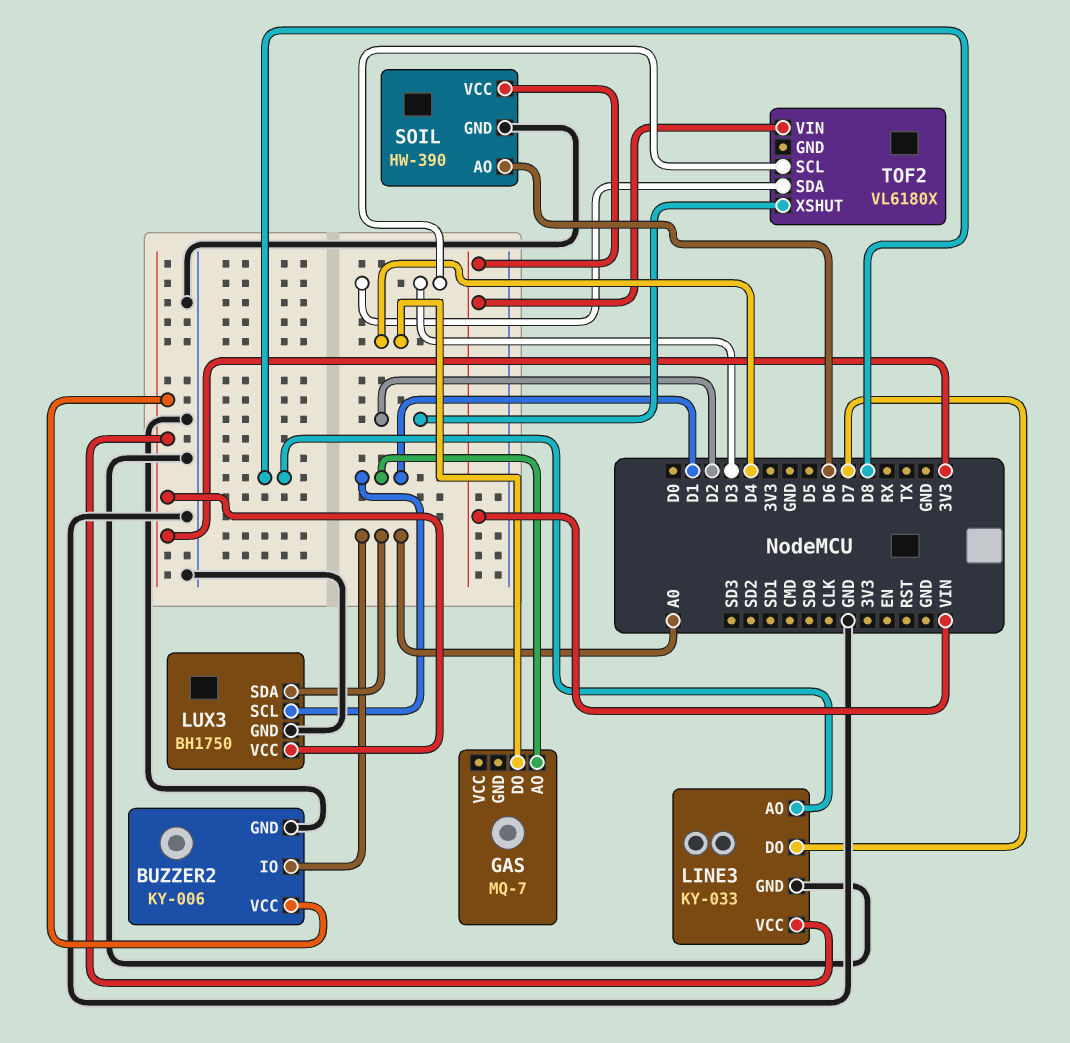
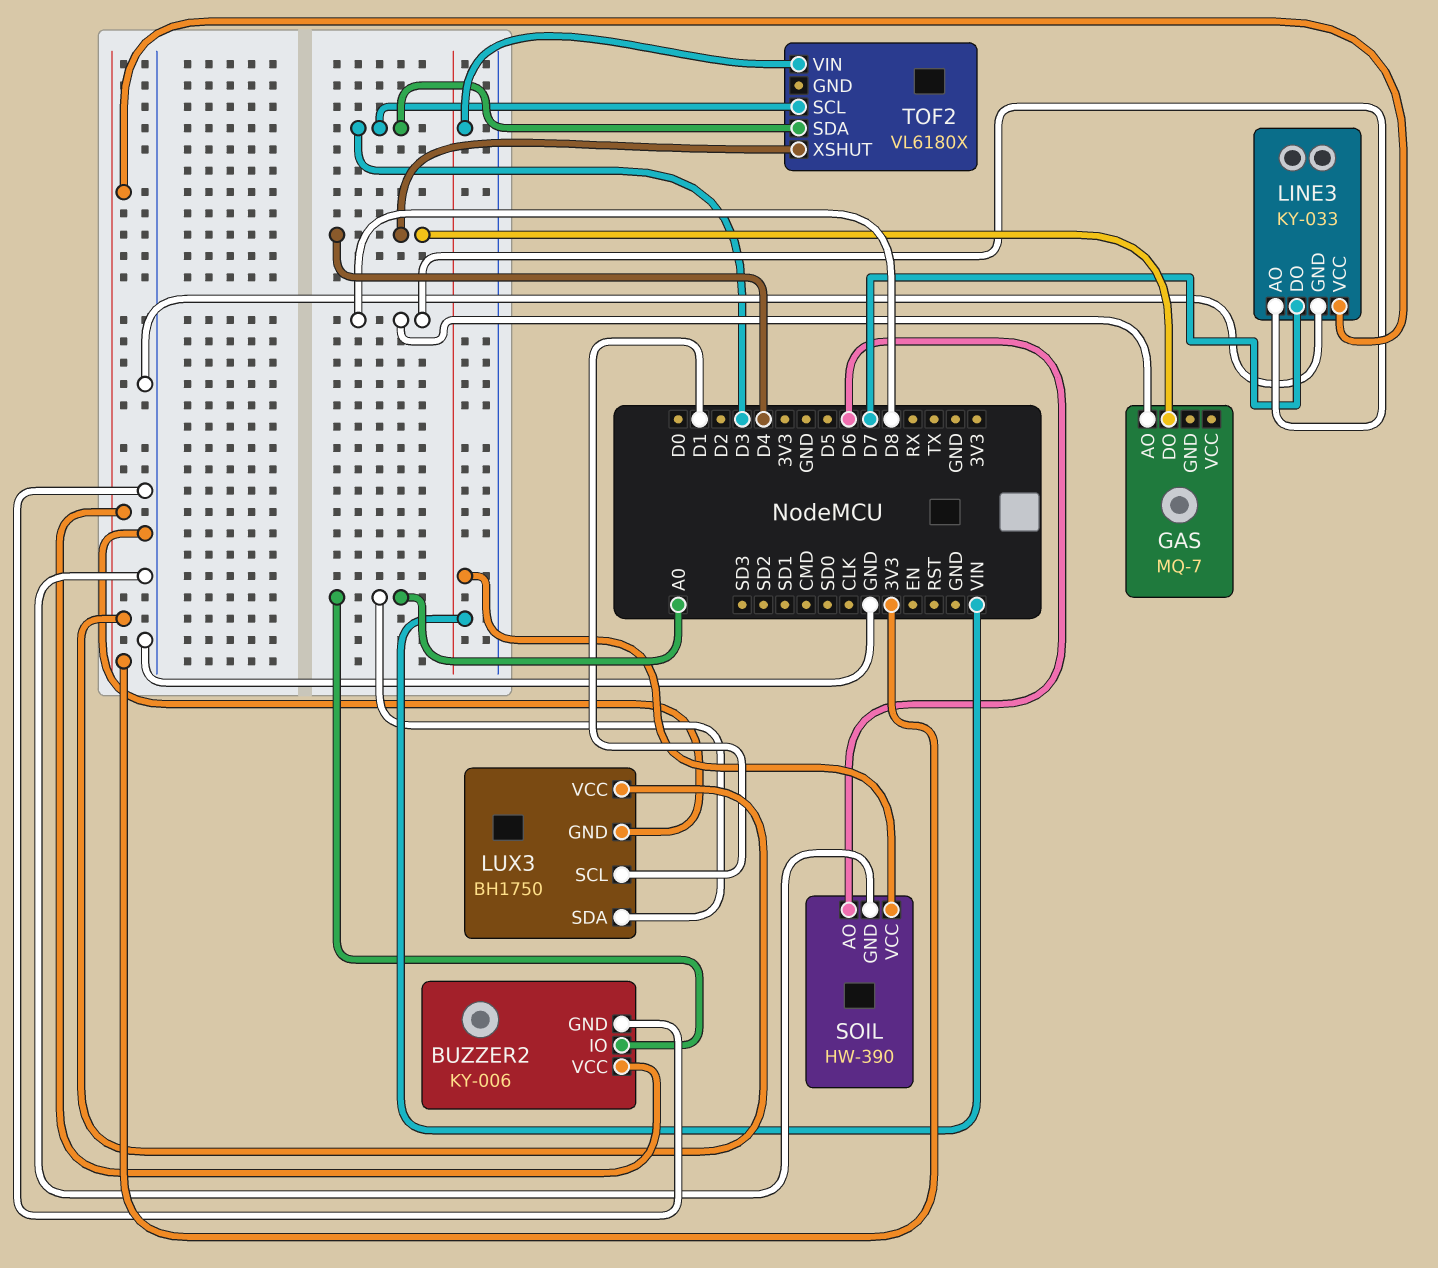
GAS pin AO: D1 -> D8
TOF2 pin XSHUT: D2 -> D4

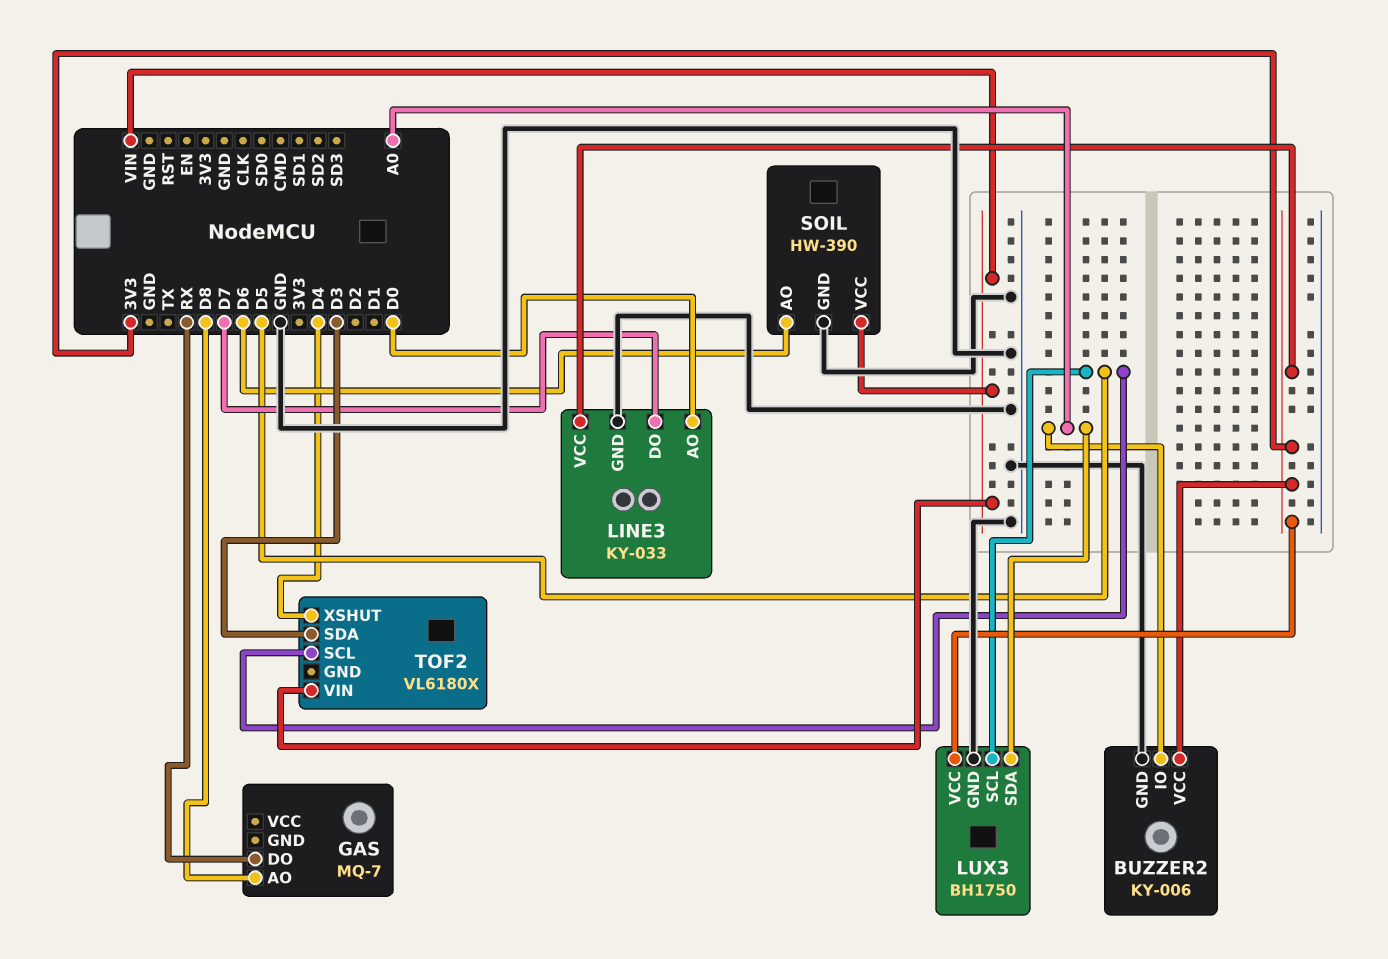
GAS pin DO: D4 -> RX
LINE3 pin AO: D8 -> D0
LUX3 pin SCL: D1 -> D5
TOF2 pin SCL: D3 -> D5

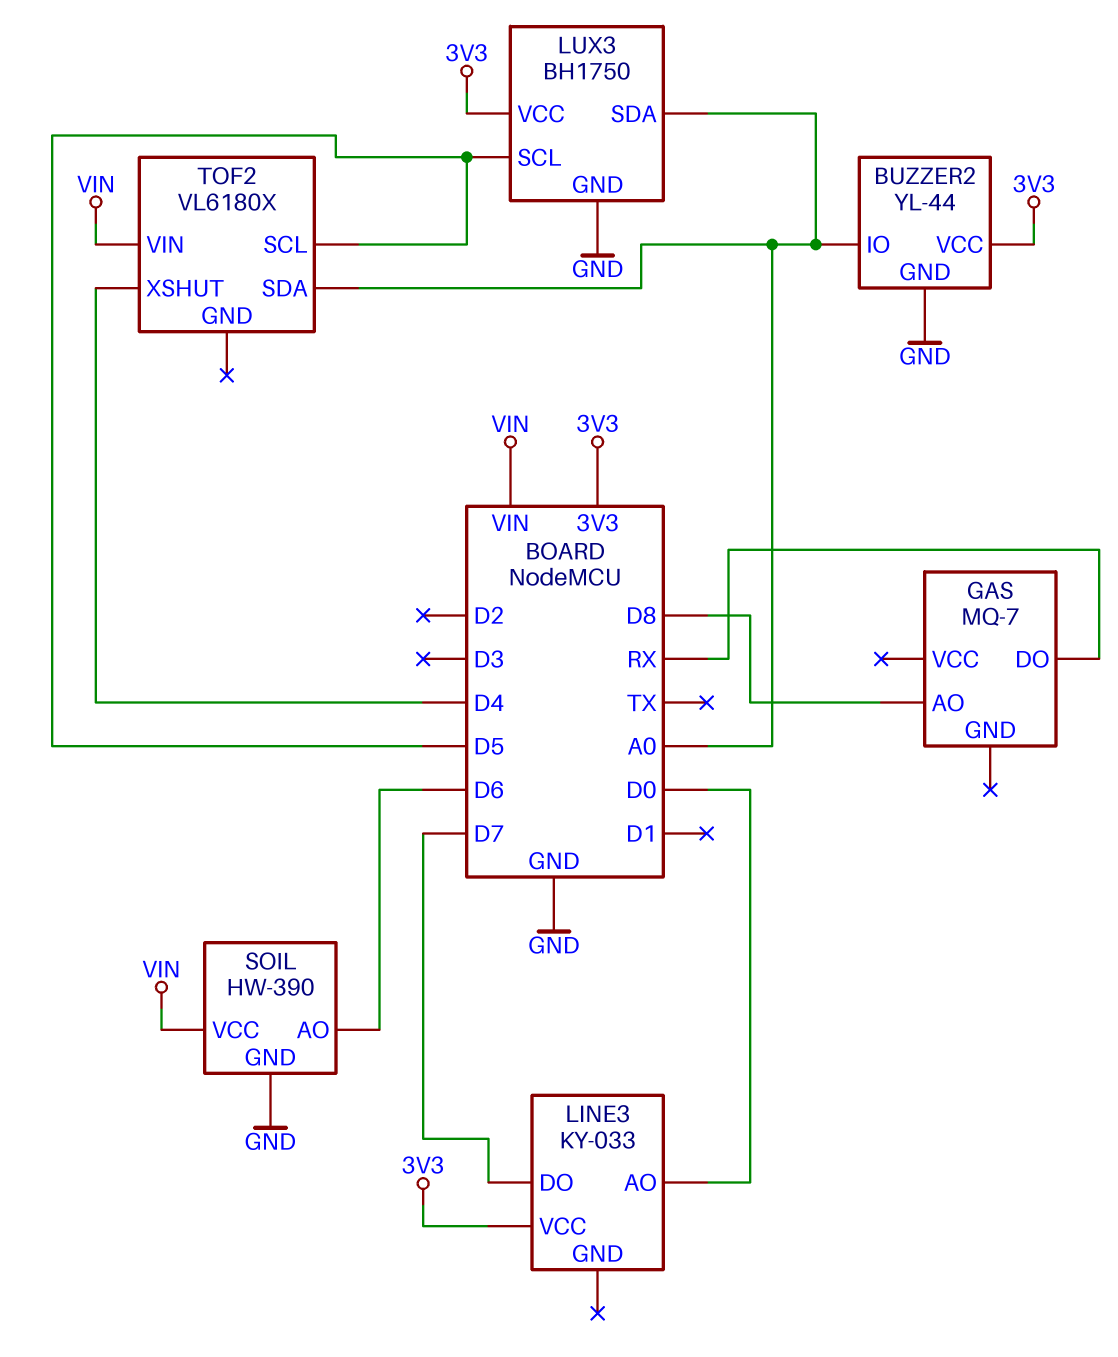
BUZZER2: KY-006 -> YL-44
LINE3 pin GND: GND -> none
TOF2 pin SDA: D3 -> A0

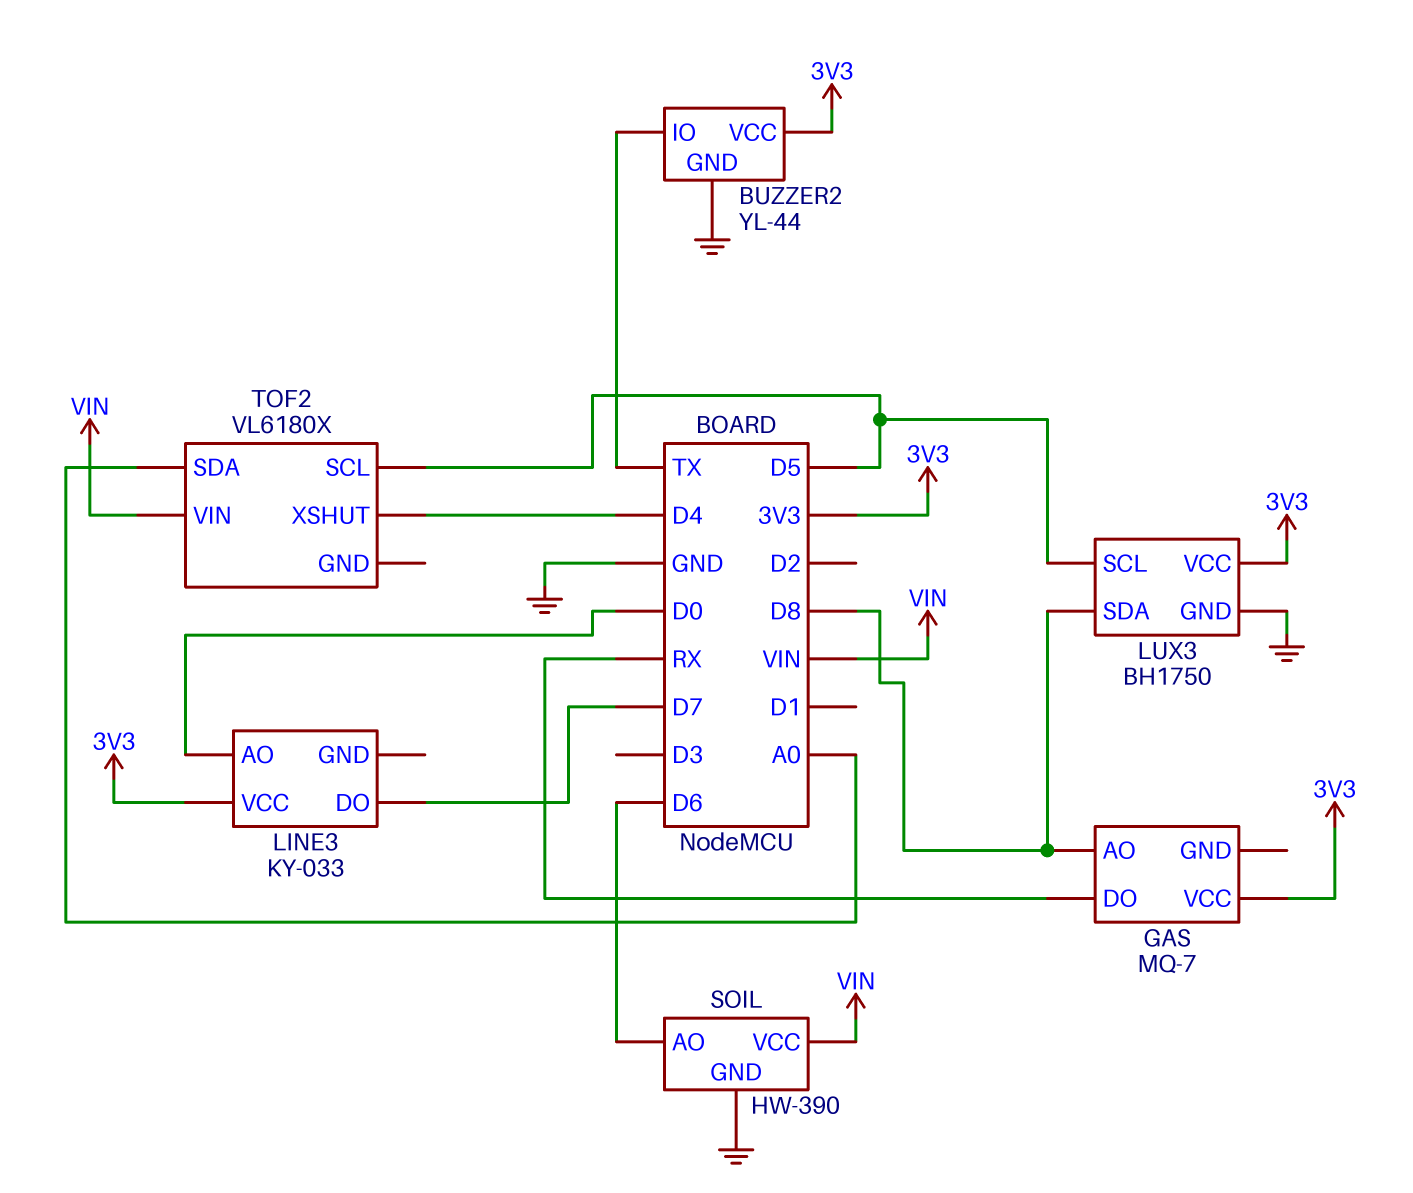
BUZZER2 pin IO: A0 -> TX
GAS pin VCC: none -> 3V3
LUX3 pin SDA: A0 -> D8

